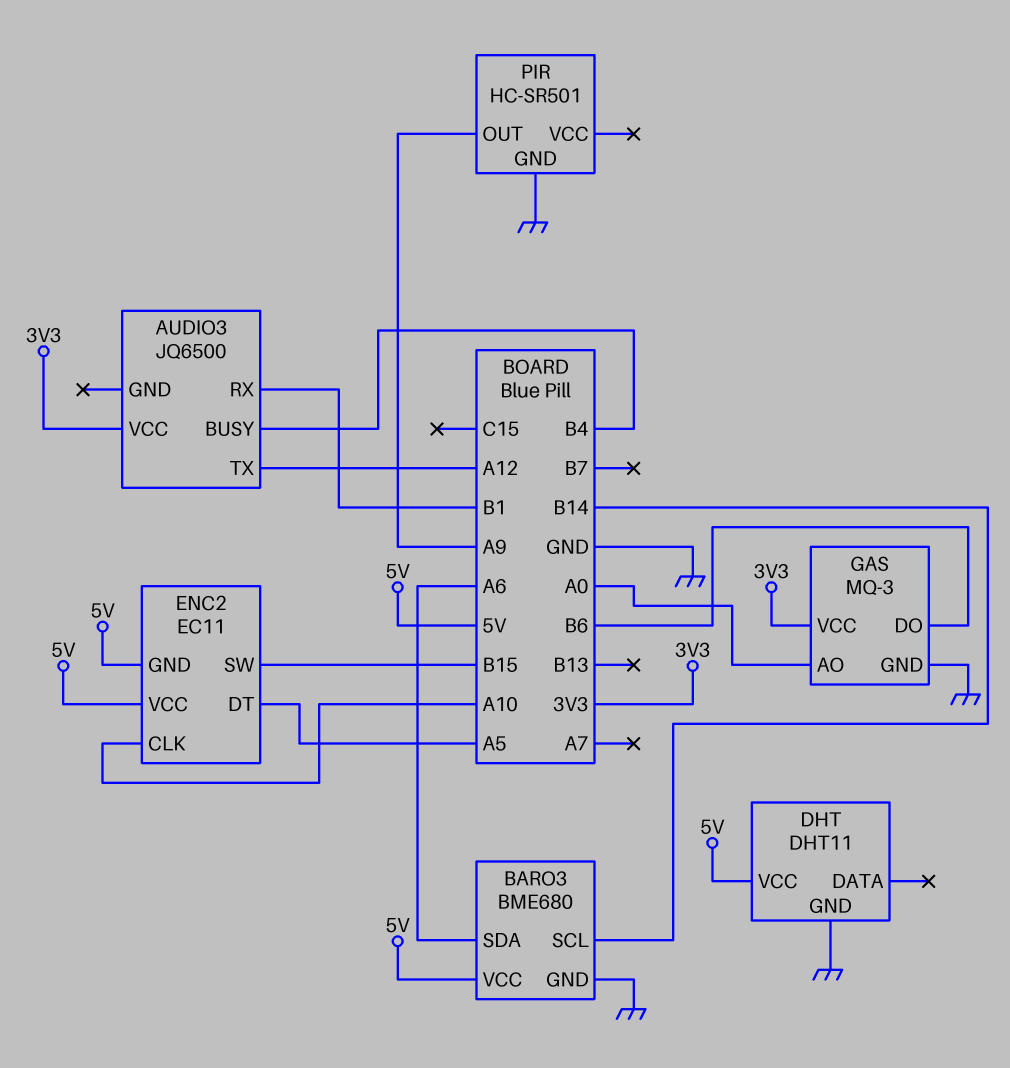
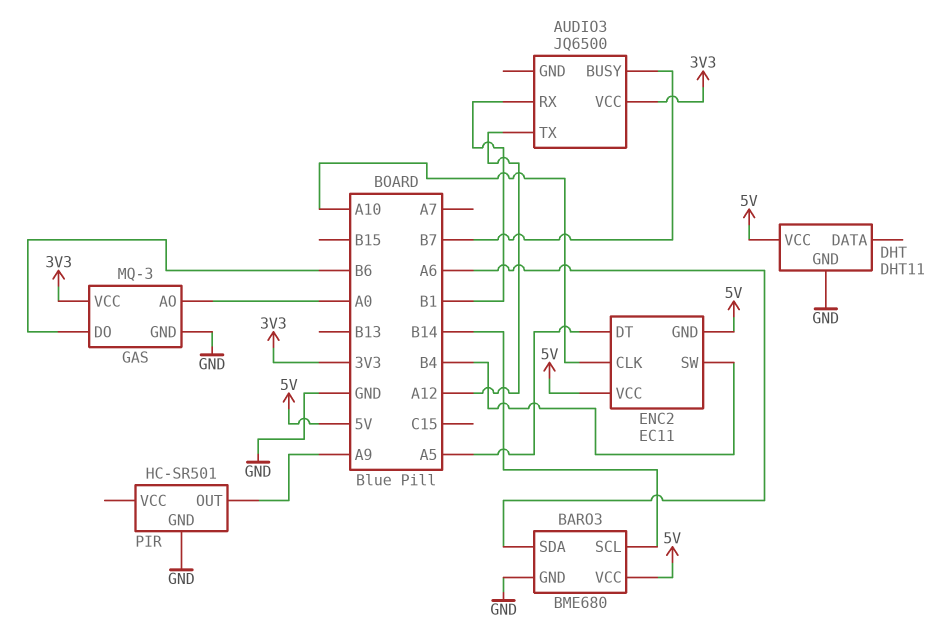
AUDIO3 pin BUSY: B4 -> B7
ENC2 pin SW: B15 -> B4

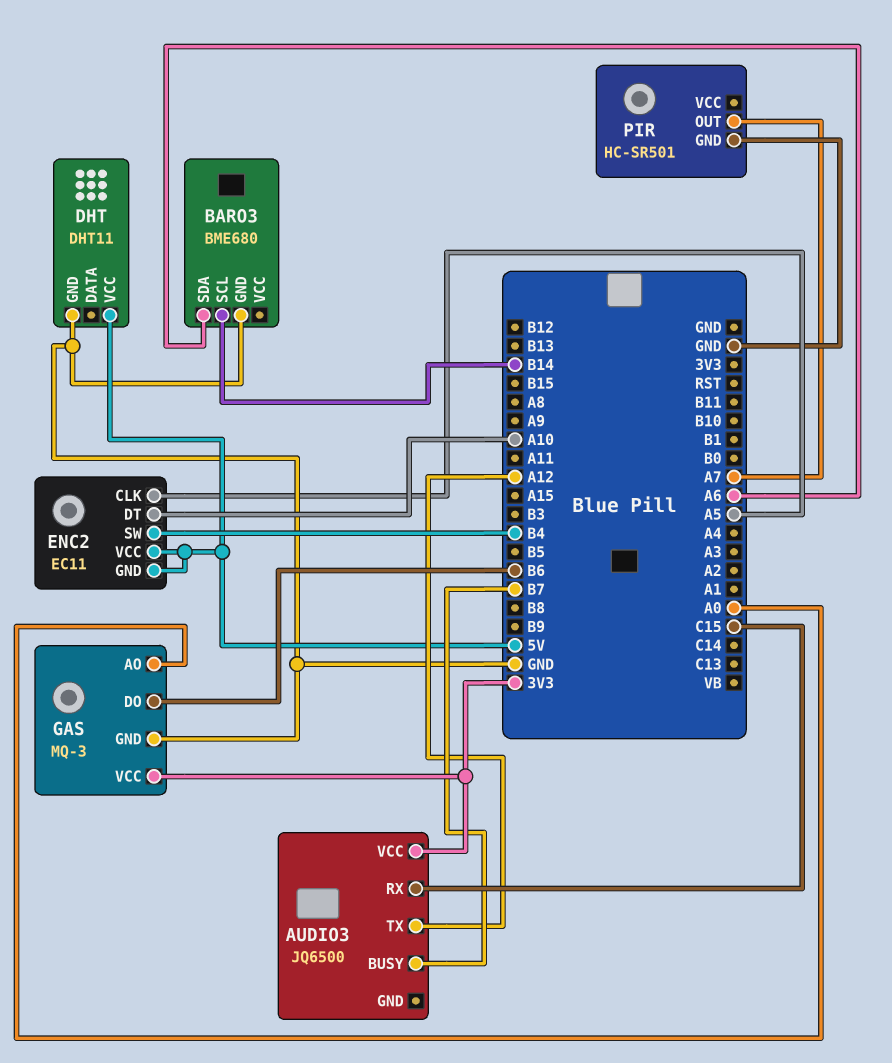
AUDIO3 pin RX: B1 -> C15
BARO3 pin VCC: 5V -> none
ENC2 pin CLK: A10 -> A5
ENC2 pin DT: A5 -> A10
PIR pin OUT: A9 -> A7

